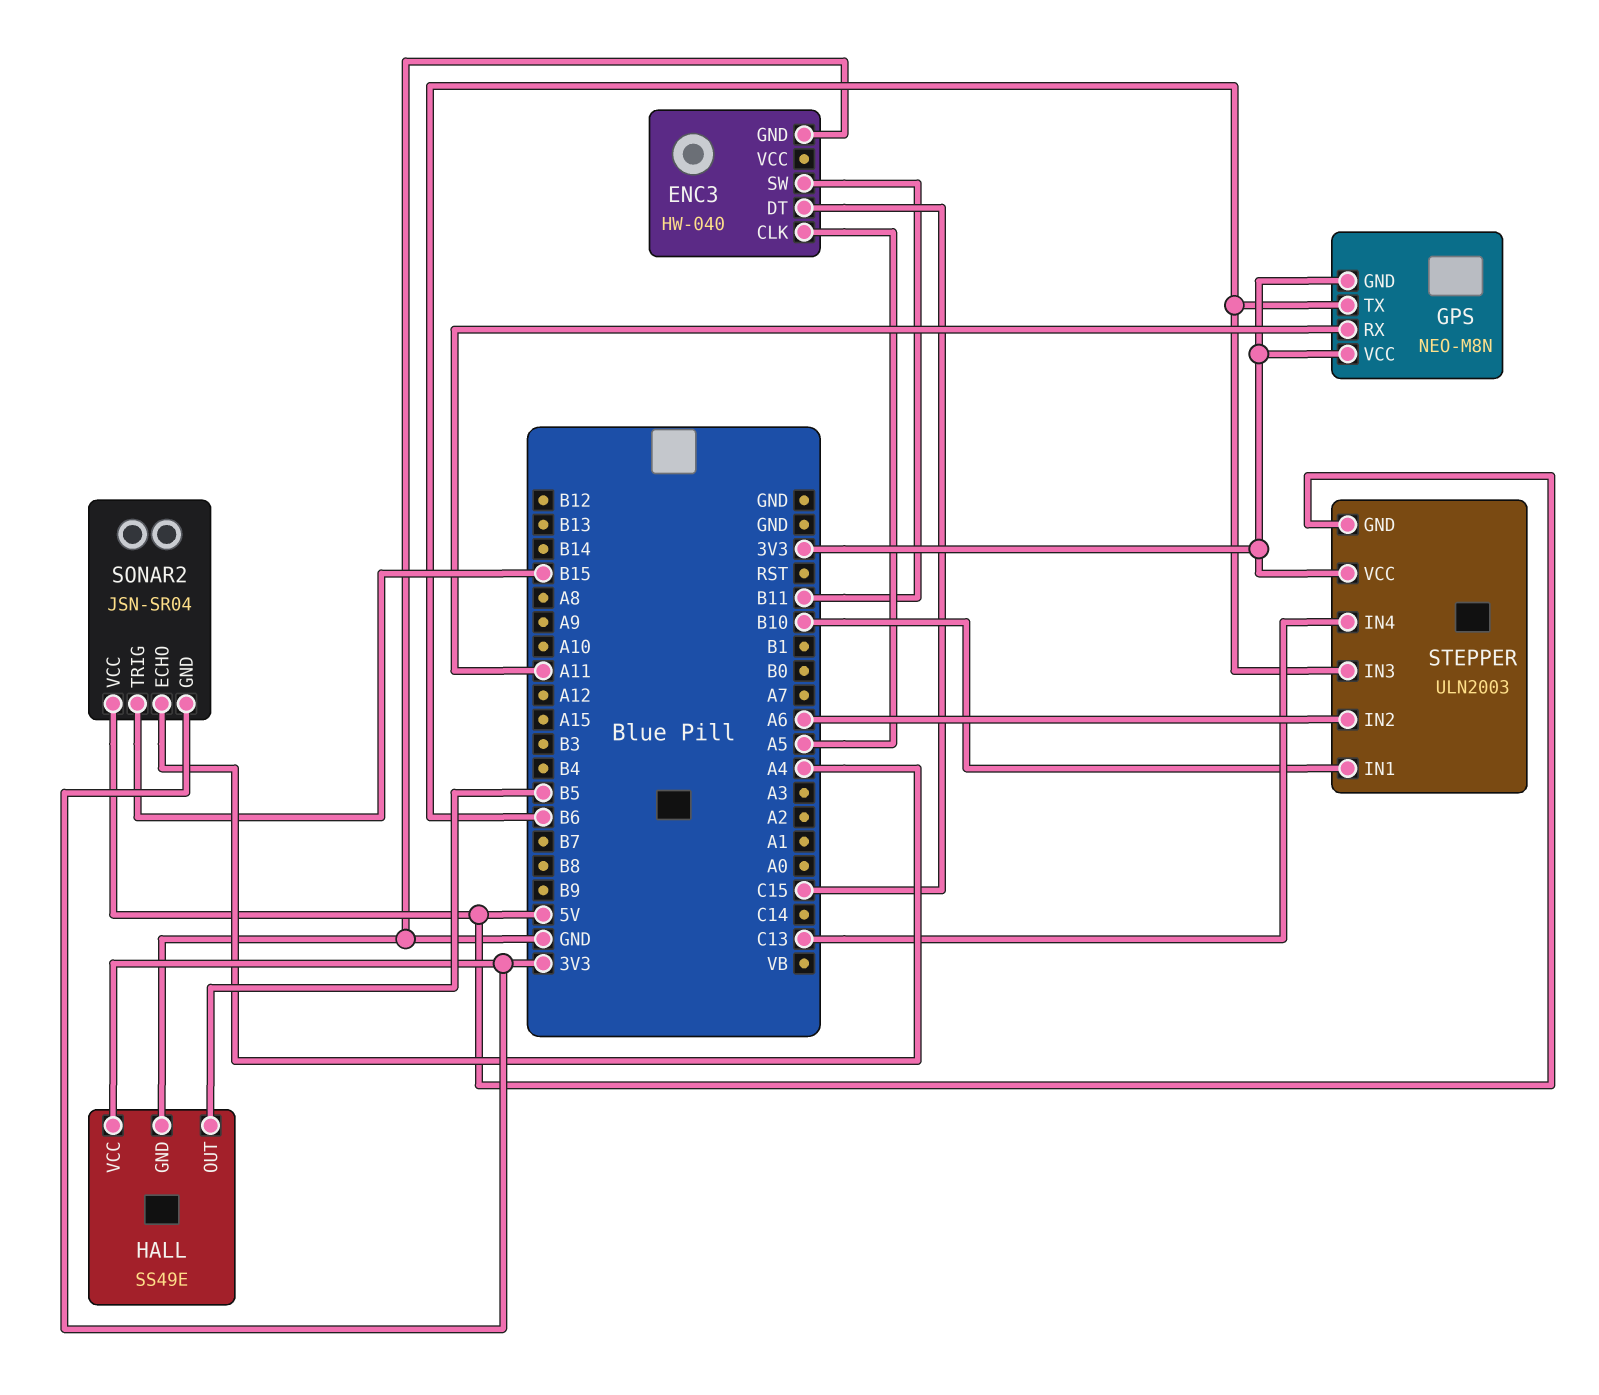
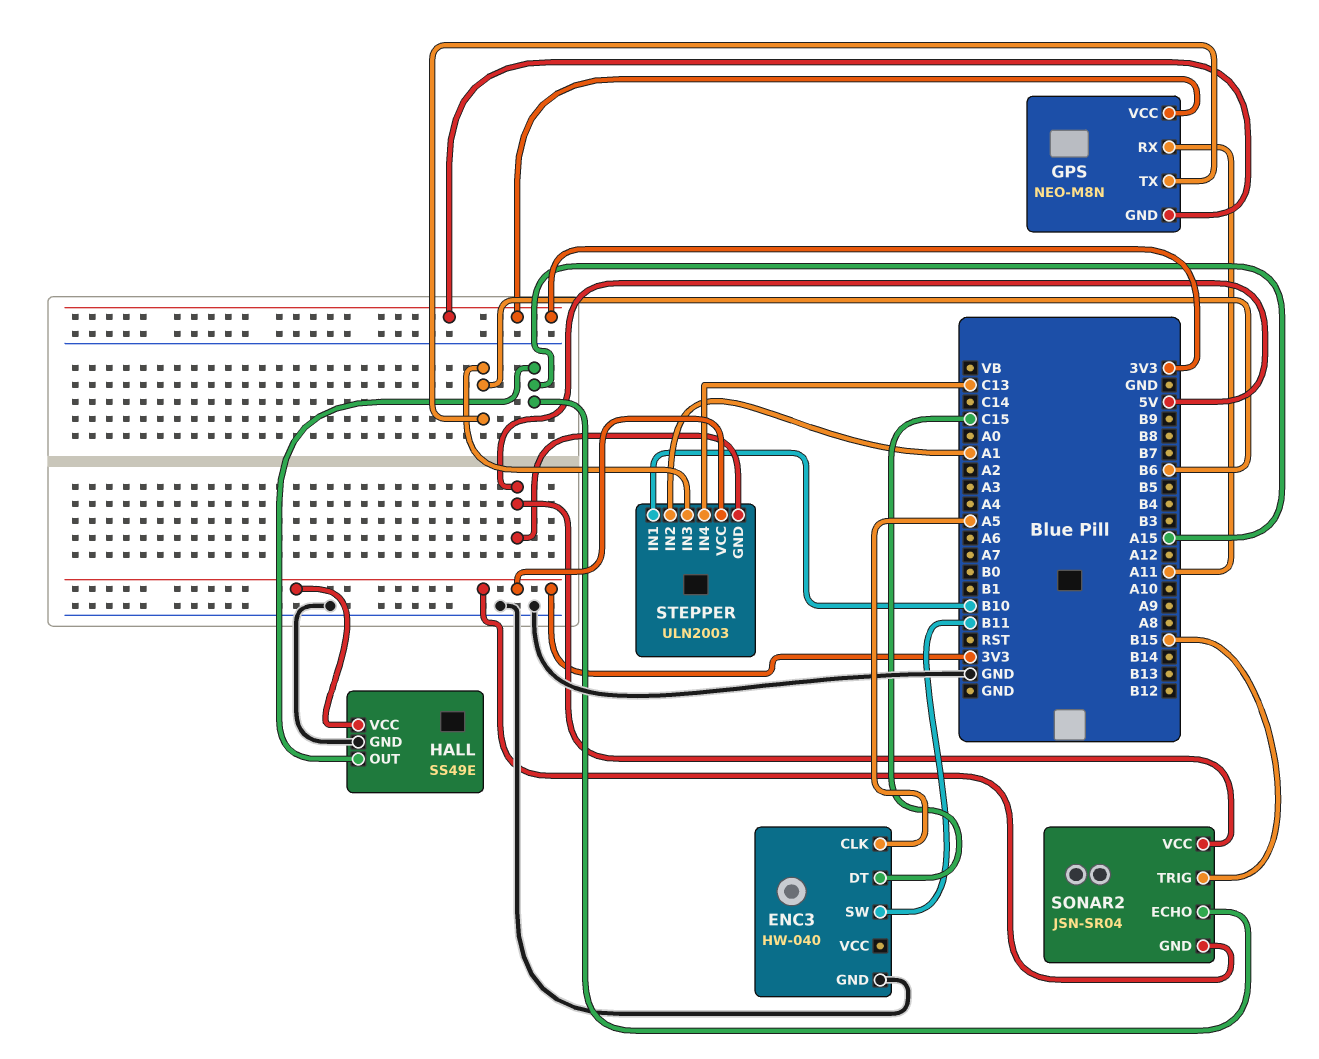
HALL pin OUT: B5 -> A15
SONAR2 pin ECHO: A4 -> A15
STEPPER pin IN2: A6 -> A1

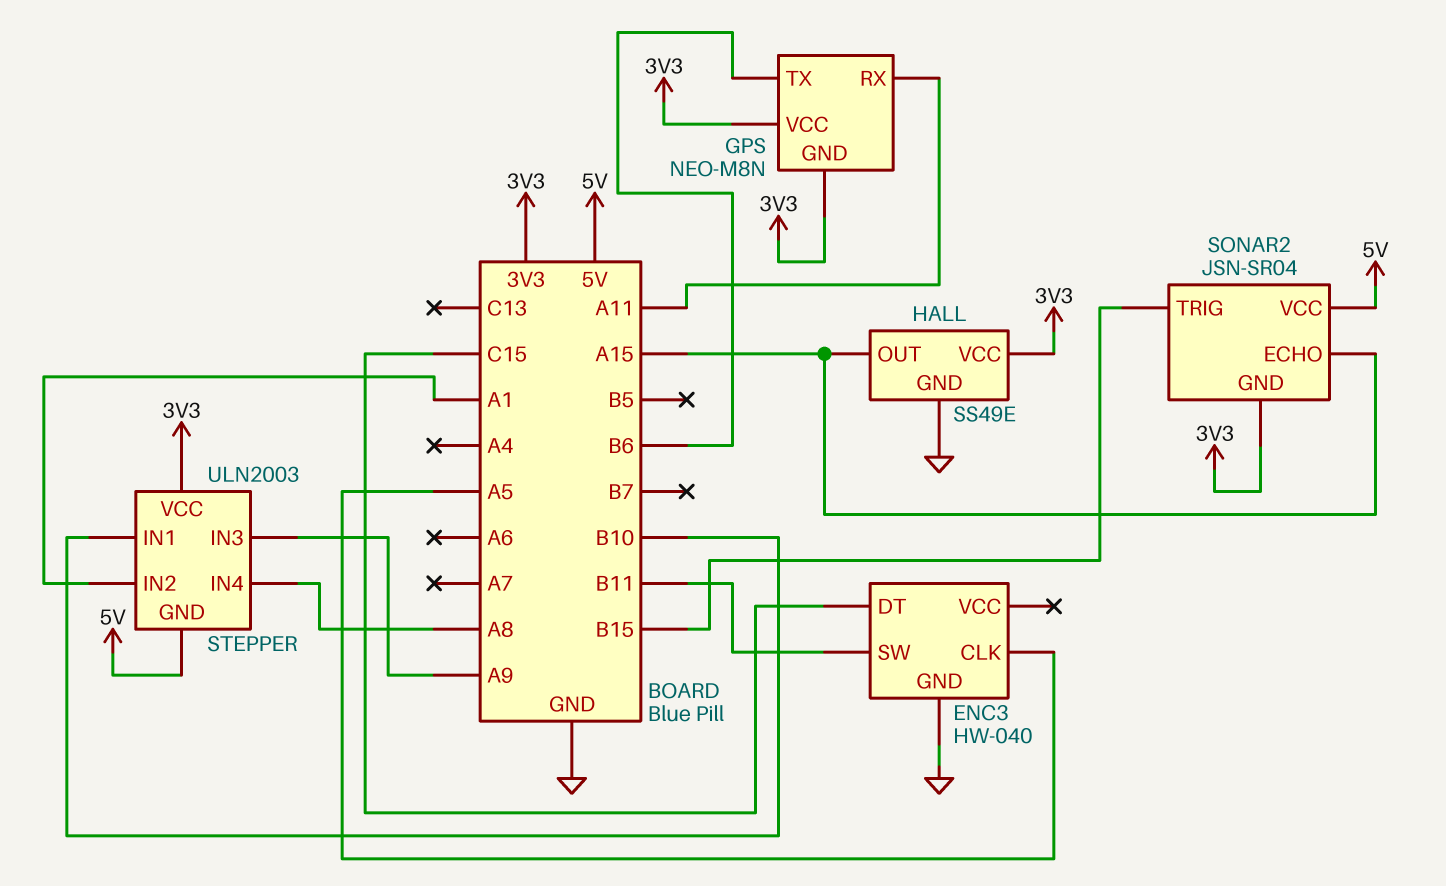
STEPPER pin IN3: B6 -> A9
STEPPER pin IN4: C13 -> A8

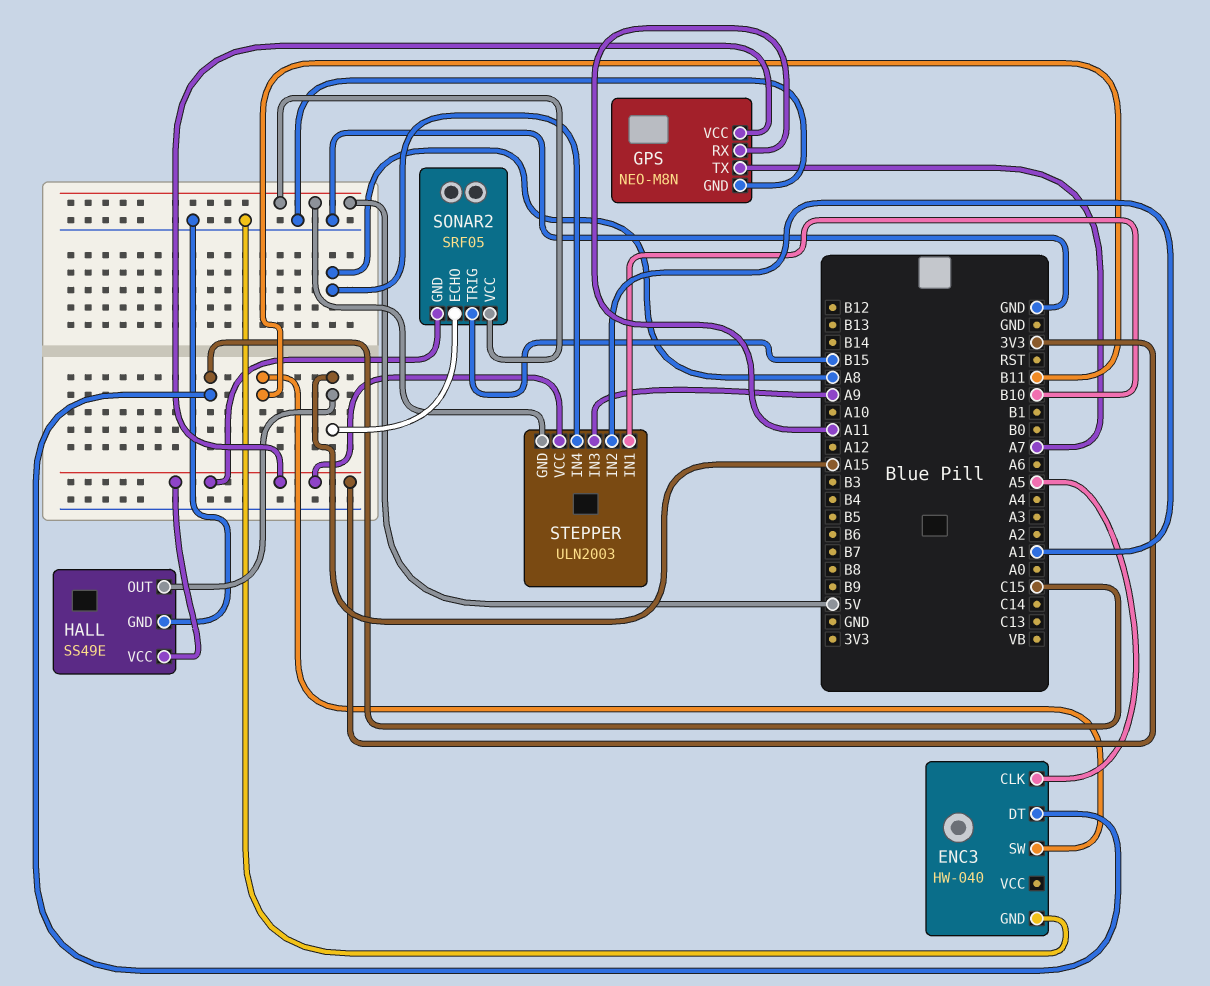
GPS pin GND: 3V3 -> GND
GPS pin TX: B6 -> A7
SONAR2: JSN-SR04 -> SRF05

